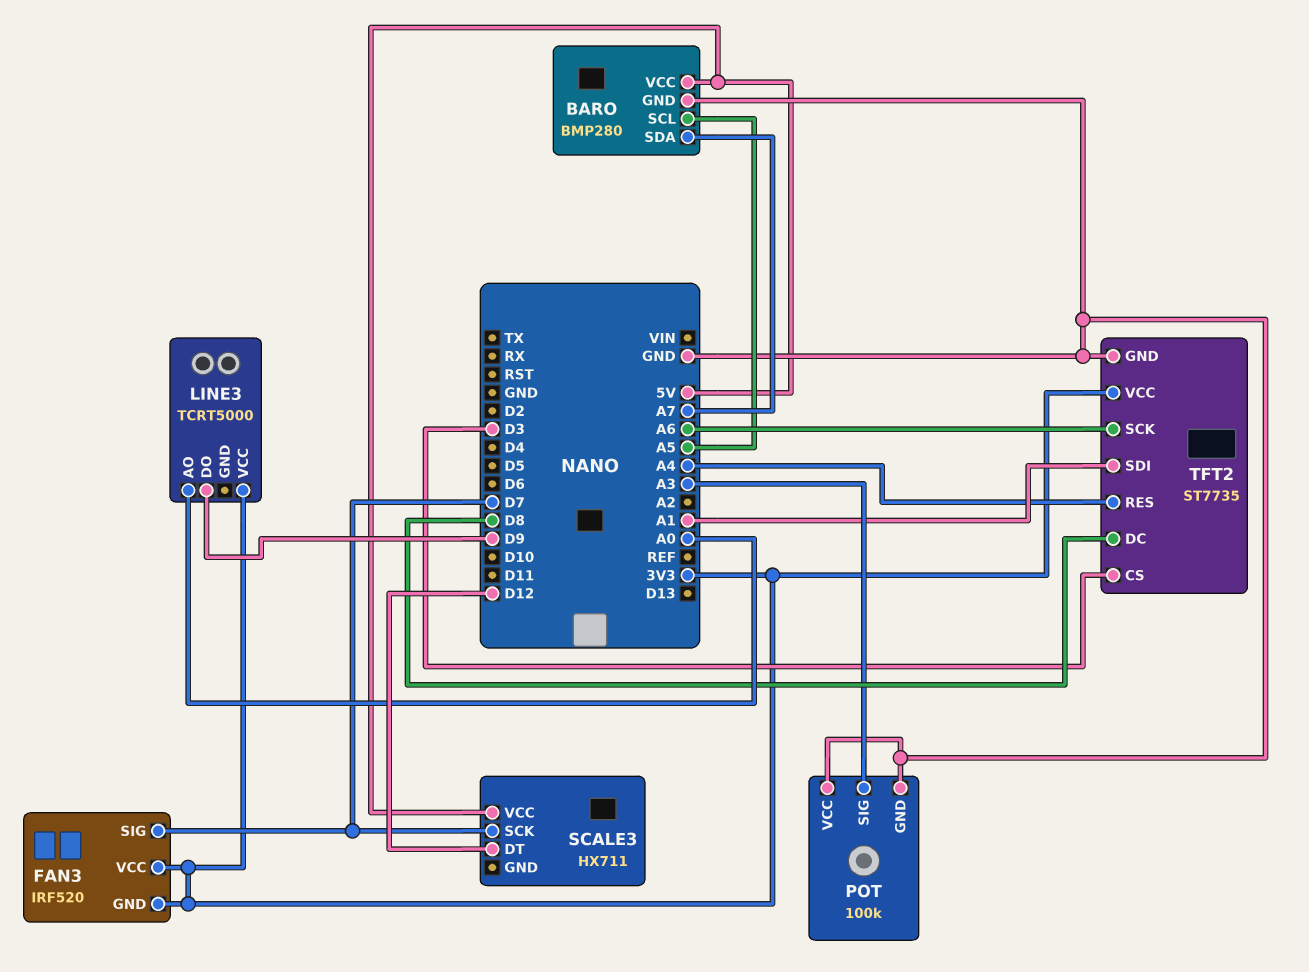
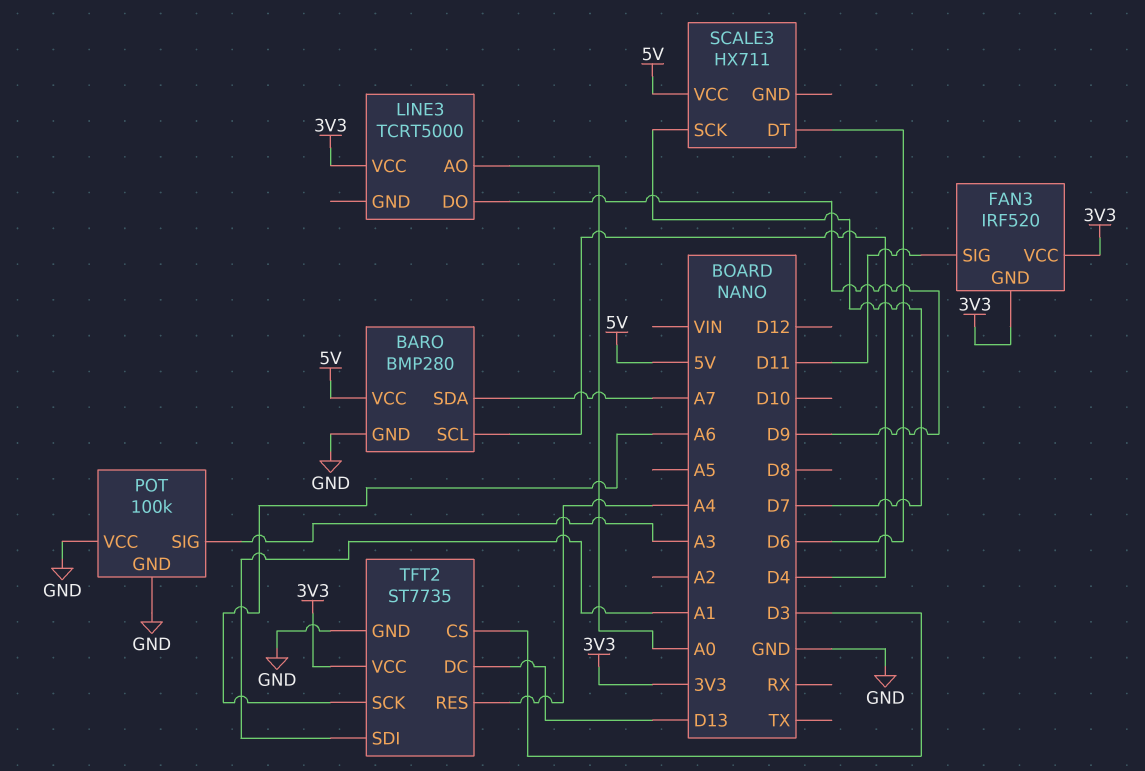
BARO pin SCL: A5 -> D4
FAN3 pin SIG: D7 -> D11
SCALE3 pin DT: D12 -> D6
TFT2 pin DC: D8 -> D13

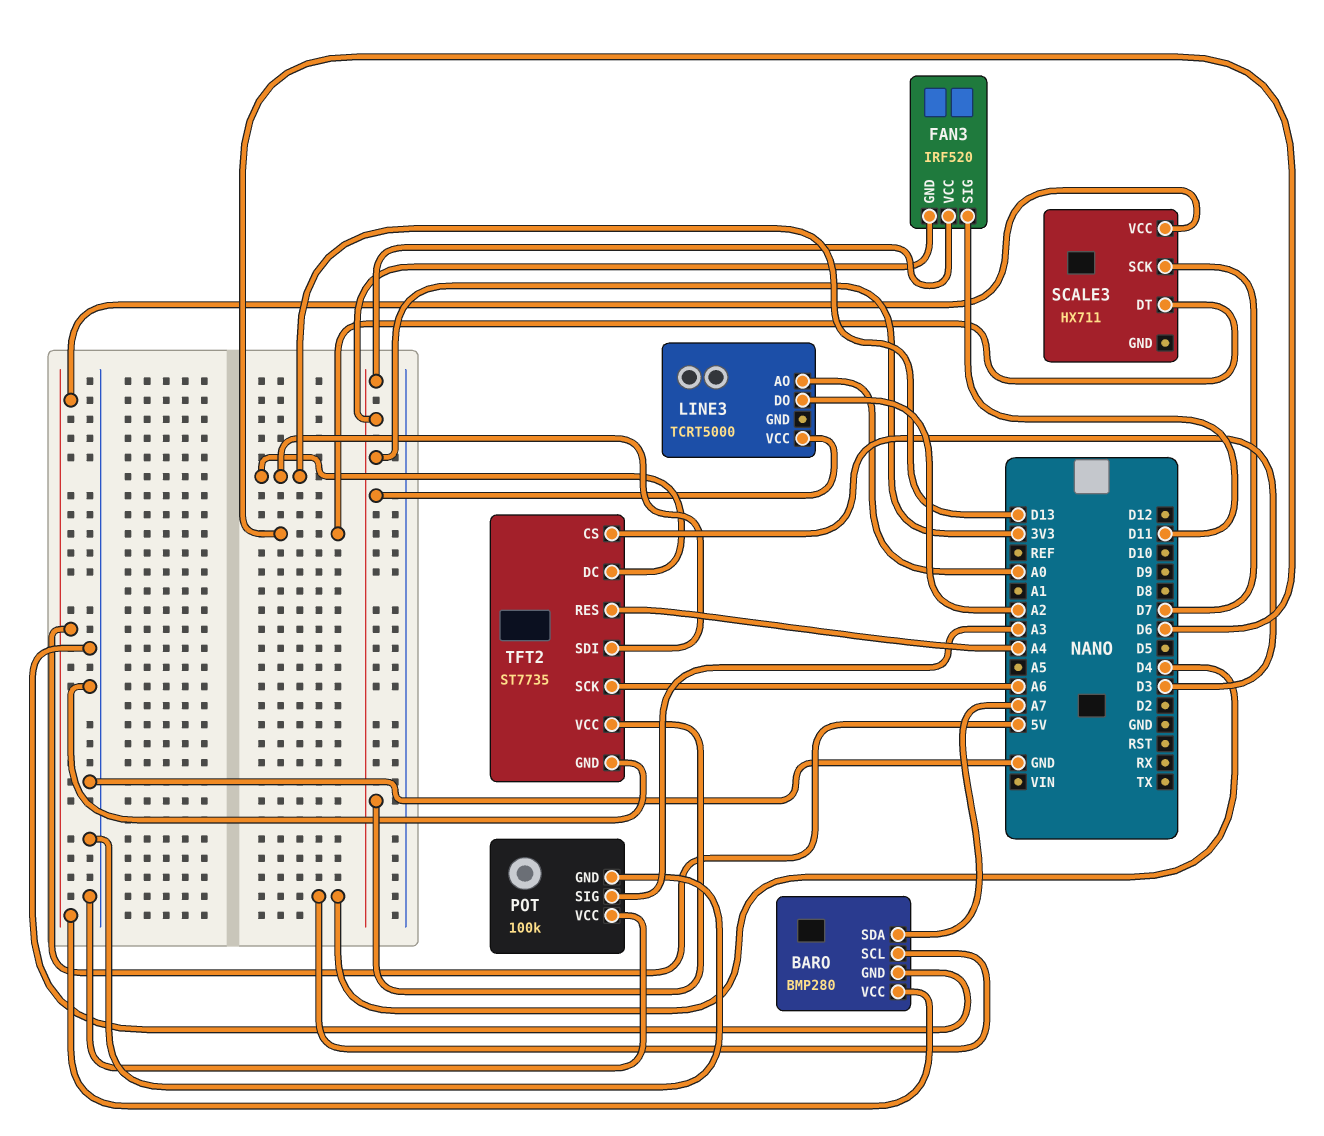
LINE3 pin DO: D9 -> A2
TFT2 pin SDI: A1 -> D13

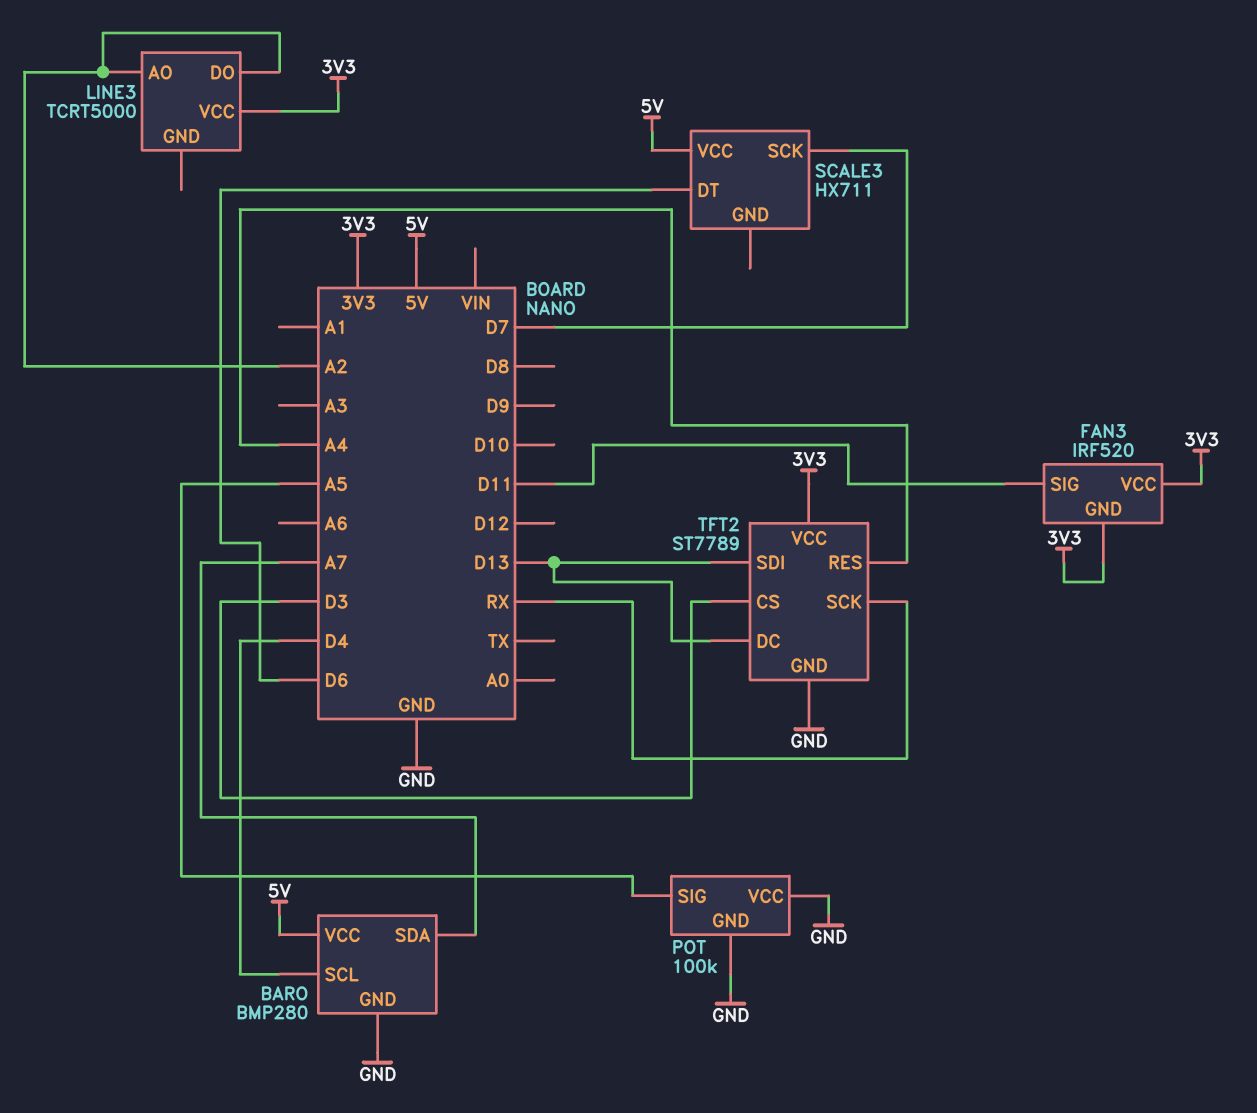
LINE3 pin AO: A0 -> A2
POT pin SIG: A3 -> A5
TFT2: ST7735 -> ST7789
TFT2 pin SCK: A6 -> RX

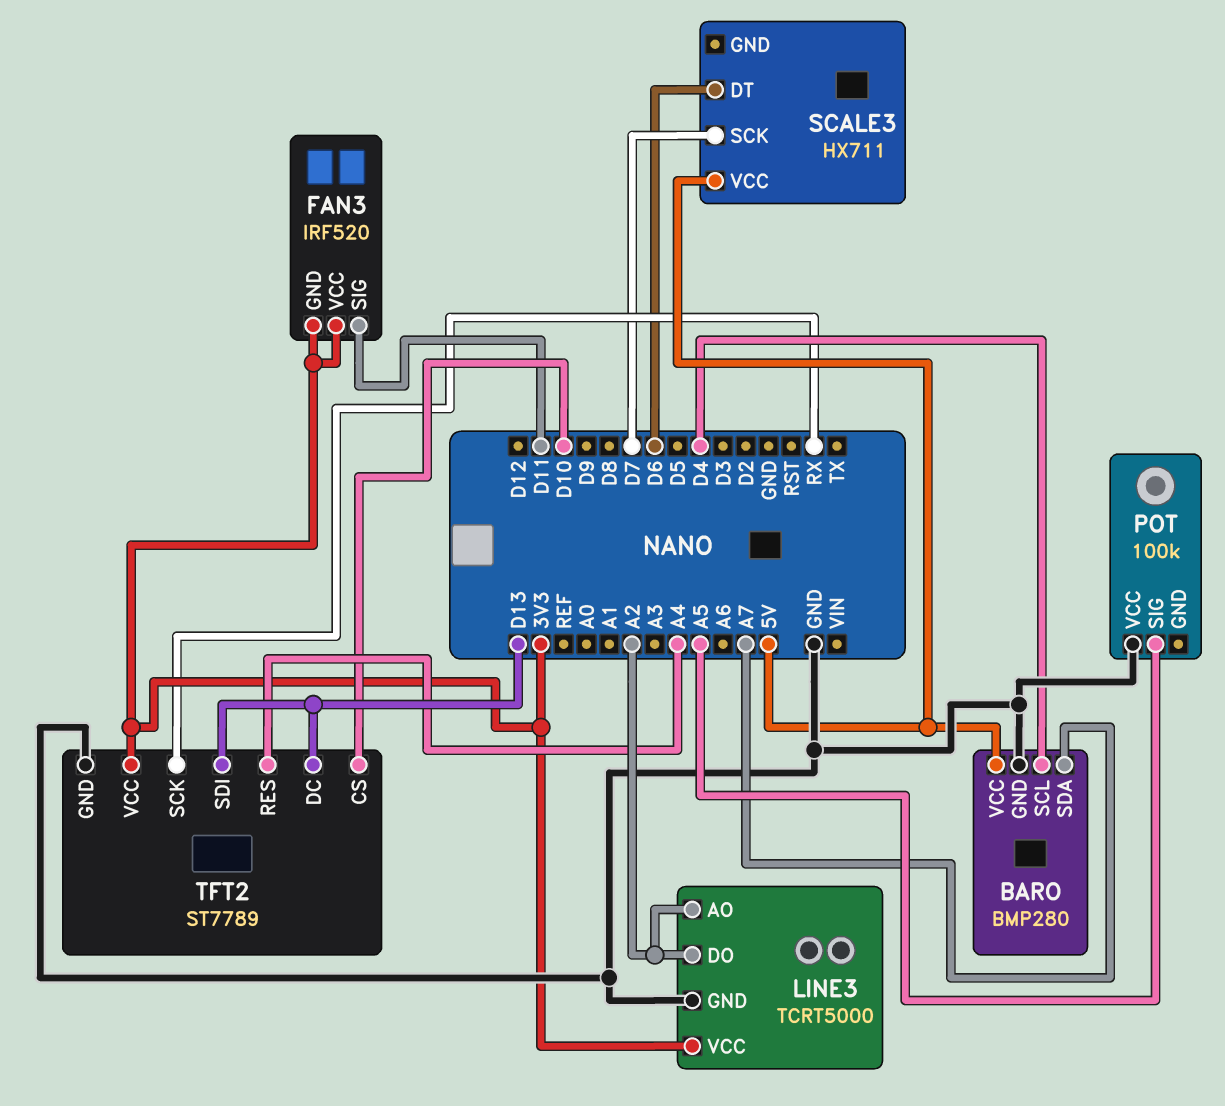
LINE3 pin GND: none -> GND
POT pin GND: GND -> none
TFT2 pin CS: D3 -> D10

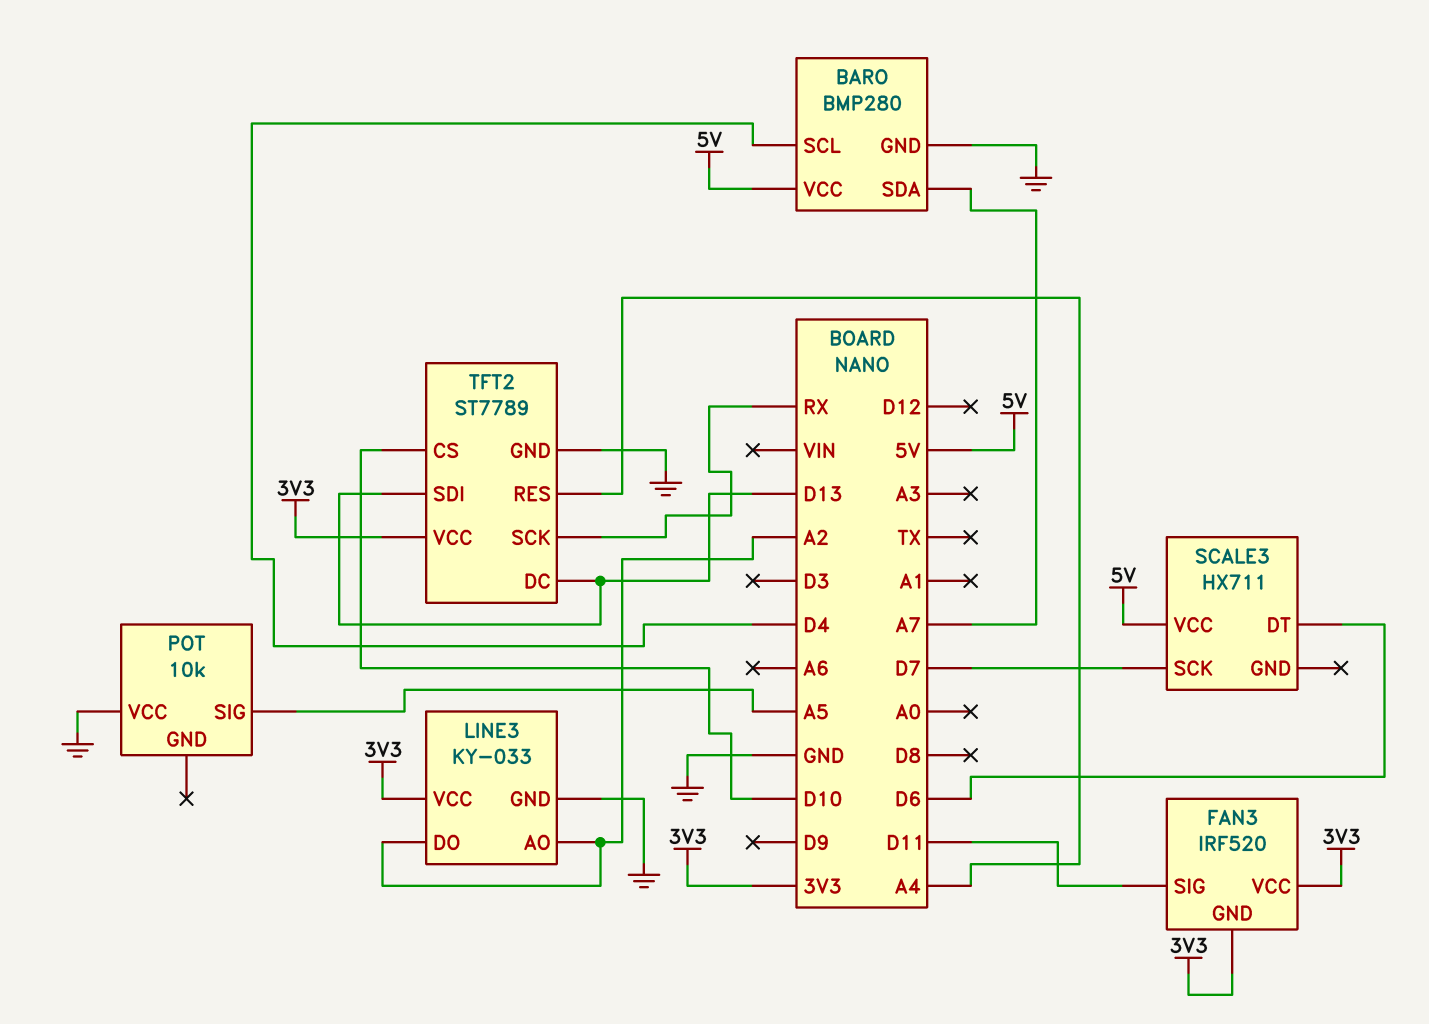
LINE3: TCRT5000 -> KY-033
POT: 100k -> 10k

